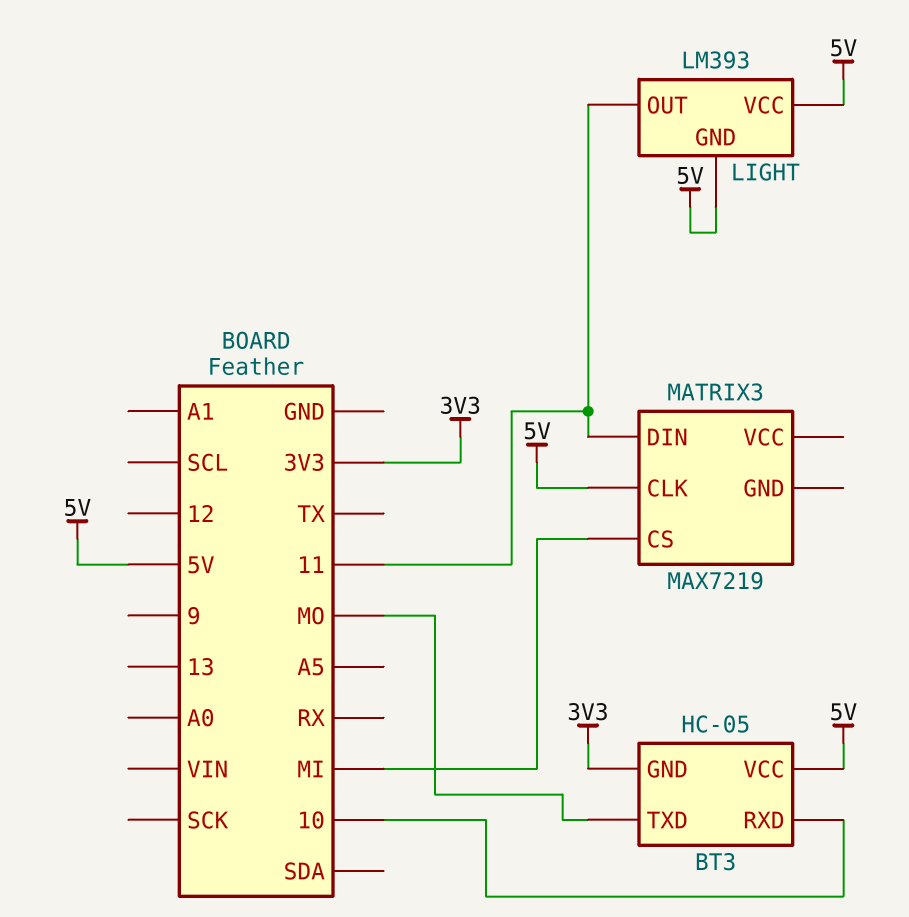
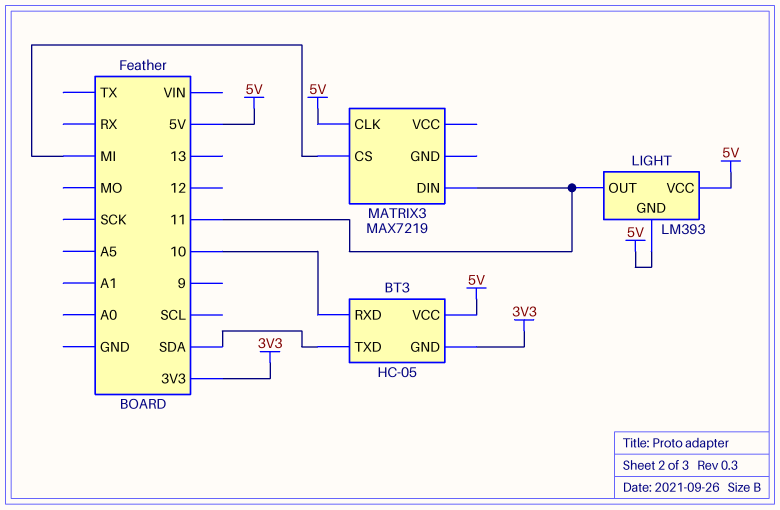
BT3 pin TXD: MO -> SDA

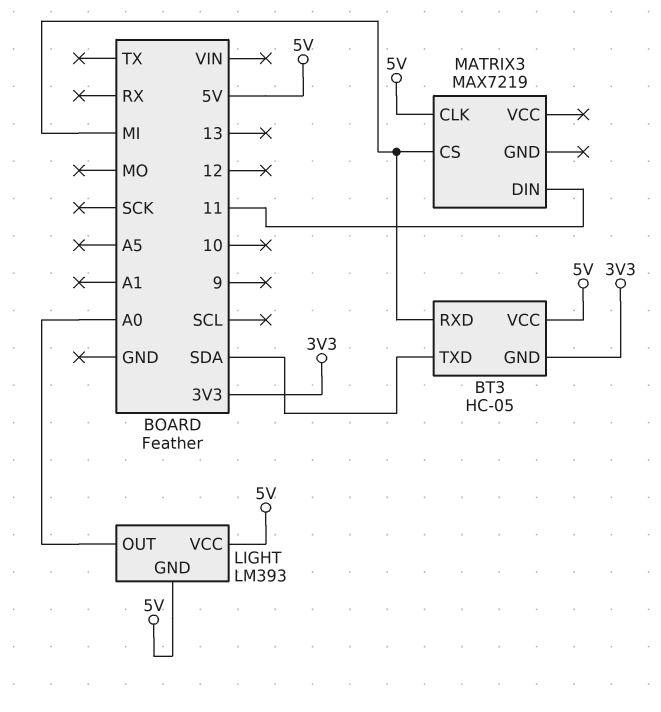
BT3 pin RXD: 10 -> MI
LIGHT pin OUT: 11 -> A0

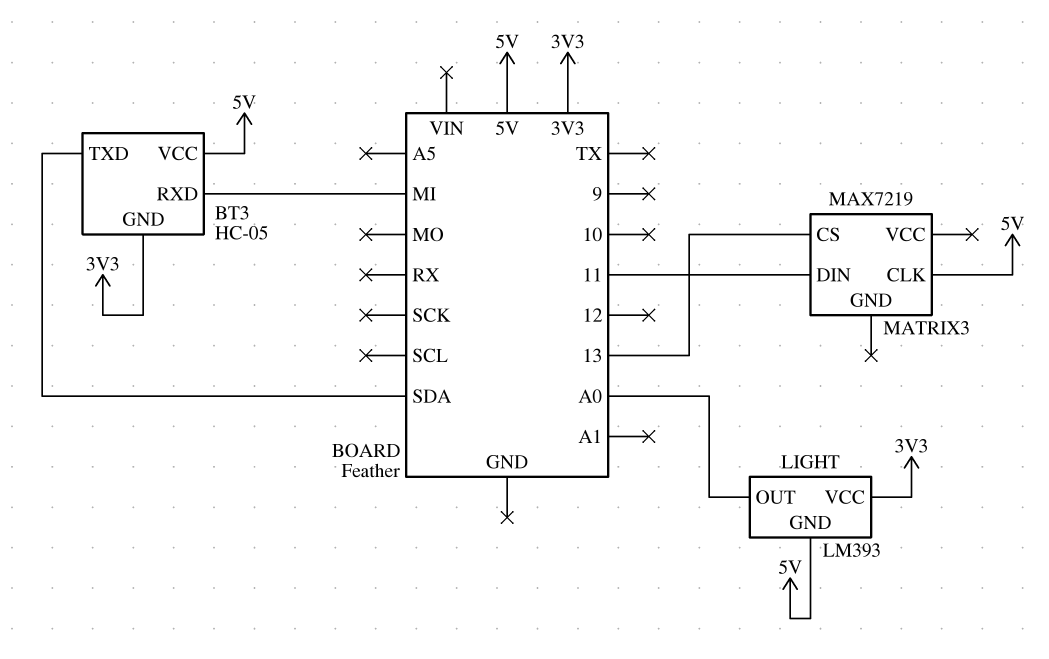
LIGHT pin VCC: 5V -> 3V3
MATRIX3 pin CS: MI -> 13

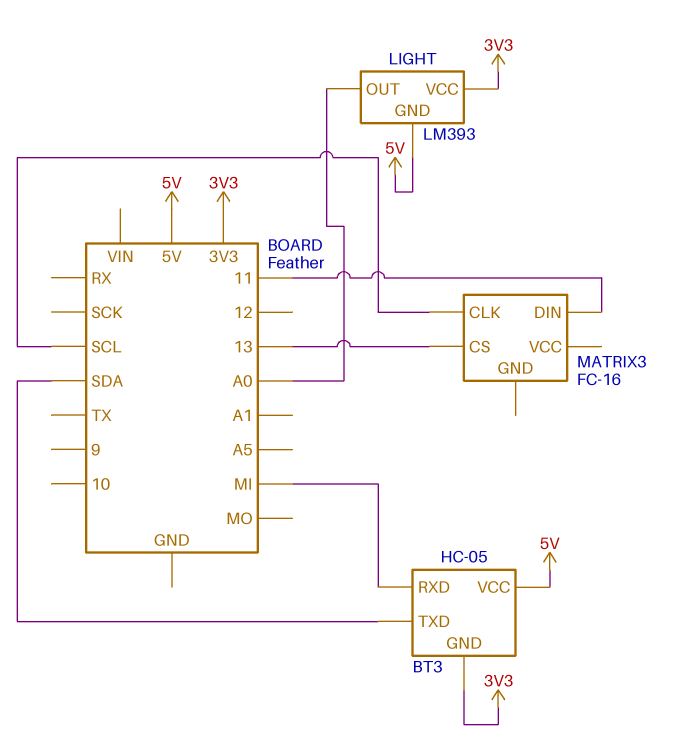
MATRIX3: MAX7219 -> FC-16
MATRIX3 pin CLK: 5V -> SCL

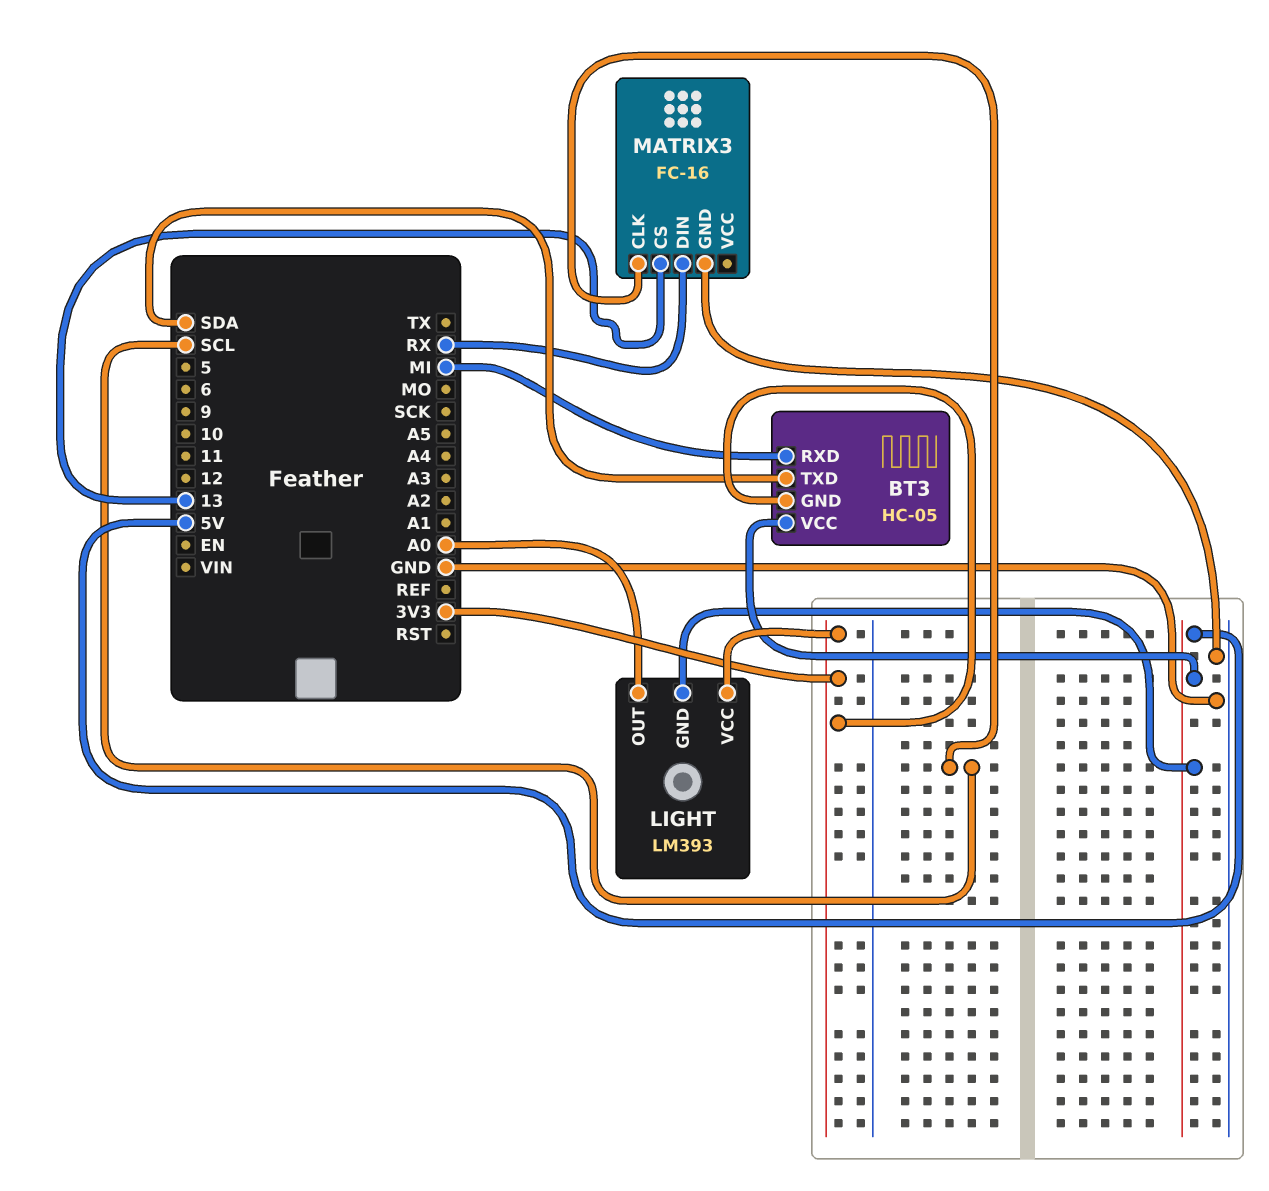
MATRIX3 pin DIN: 11 -> RX
MATRIX3 pin GND: none -> GND

